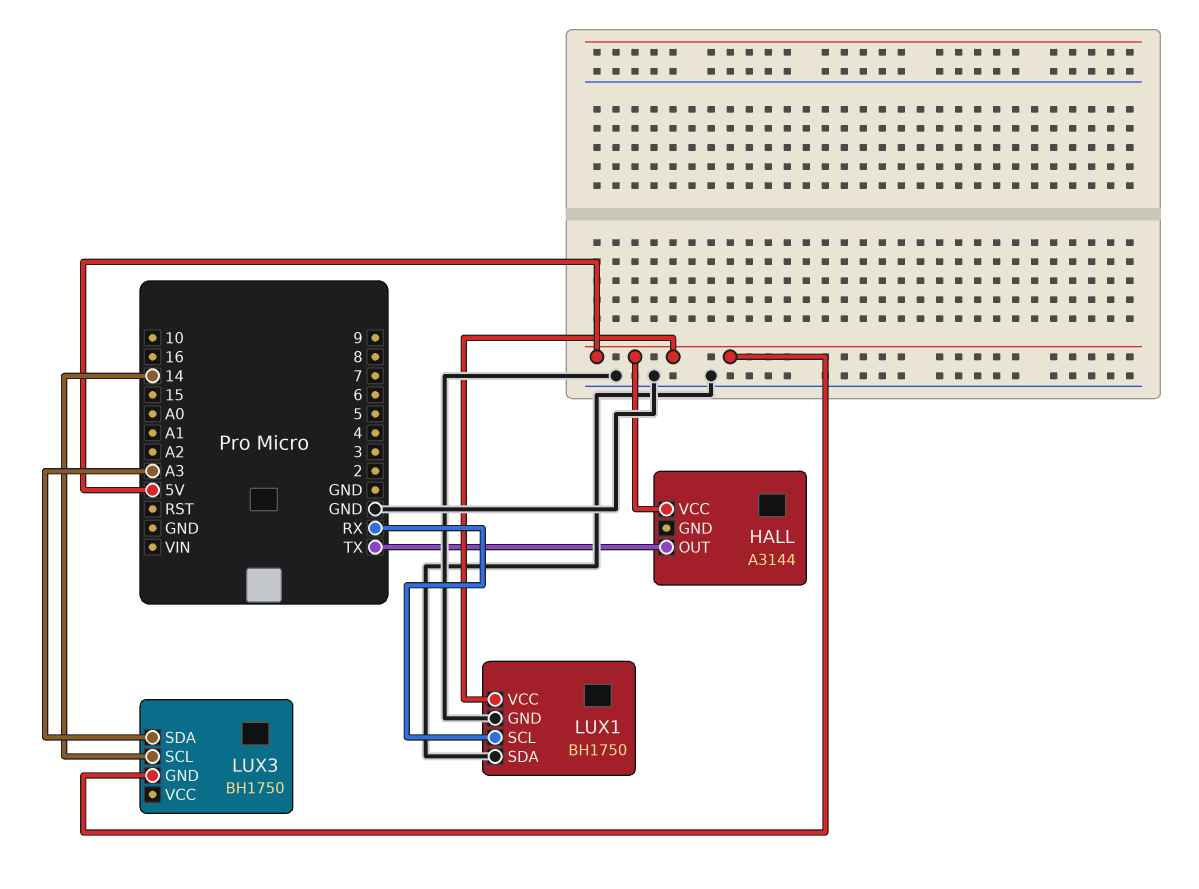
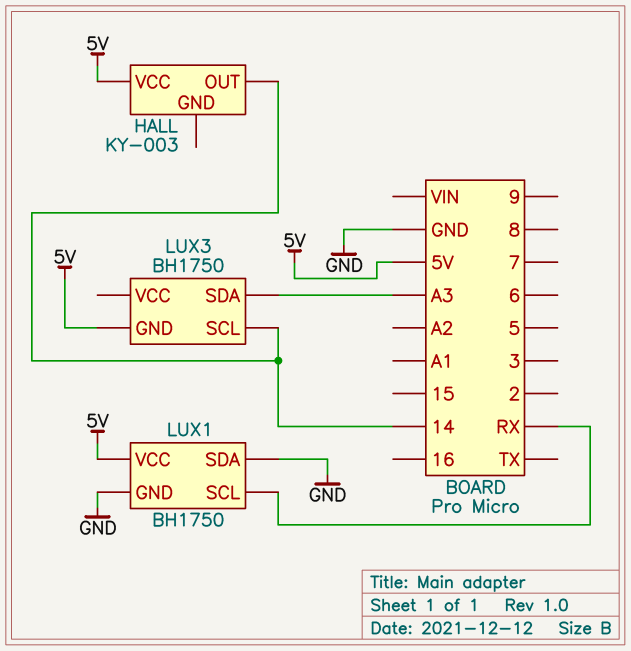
HALL: A3144 -> KY-003
HALL pin OUT: TX -> 14

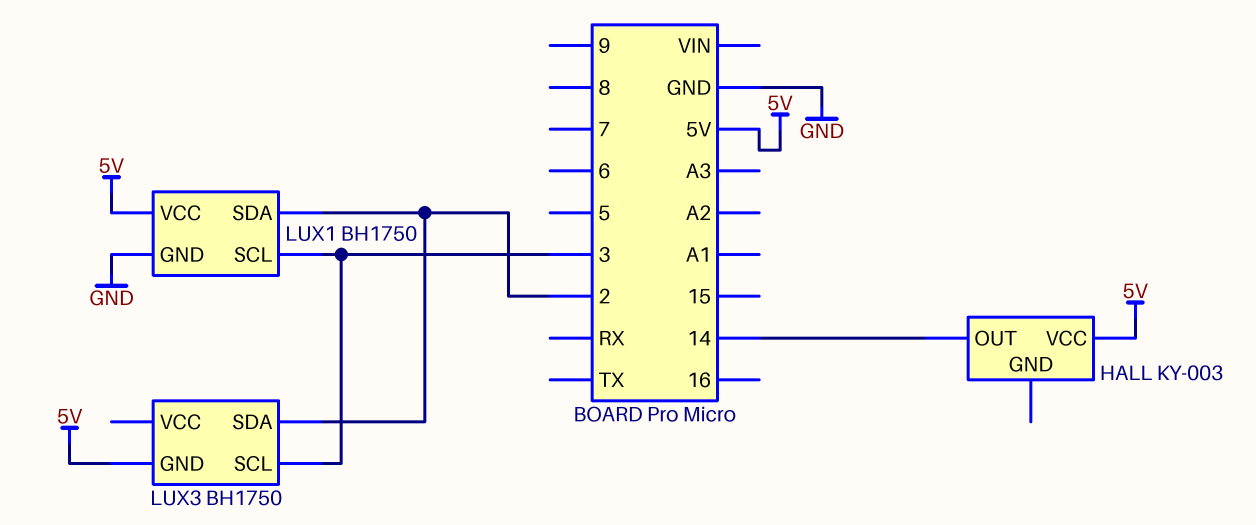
LUX1 pin SCL: RX -> 3
LUX1 pin SDA: GND -> 2
LUX3 pin SCL: 14 -> 3
LUX3 pin SDA: A3 -> 2

